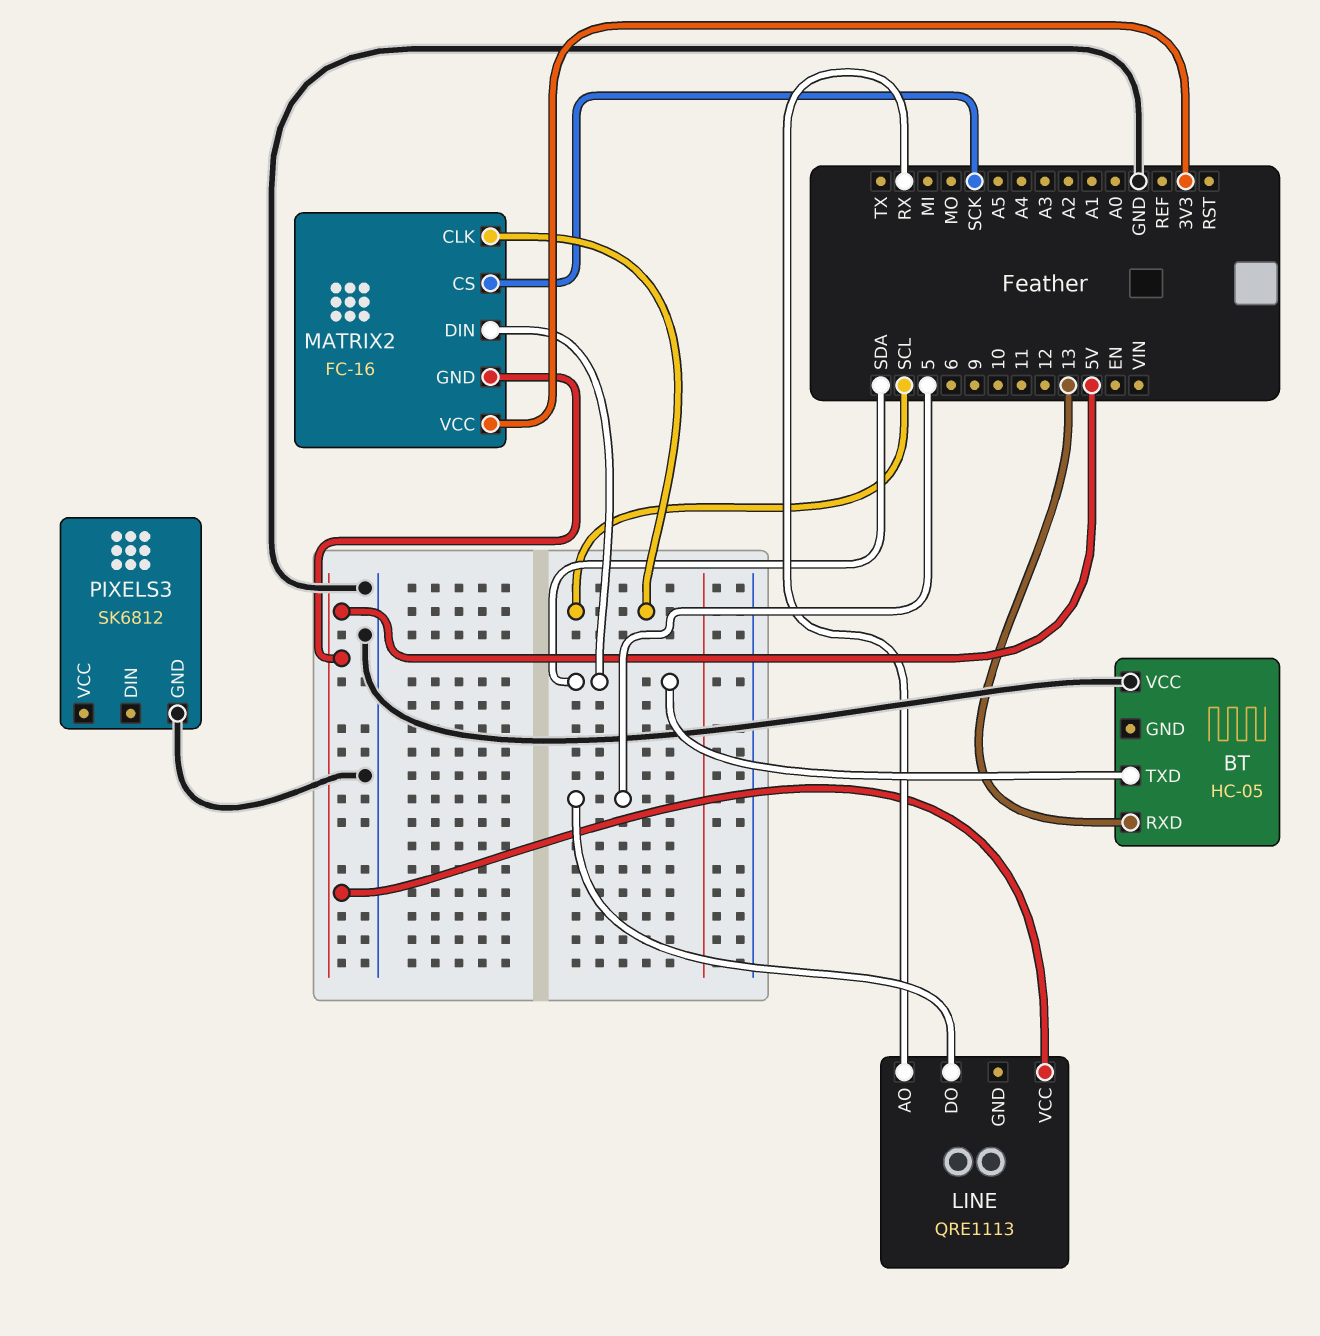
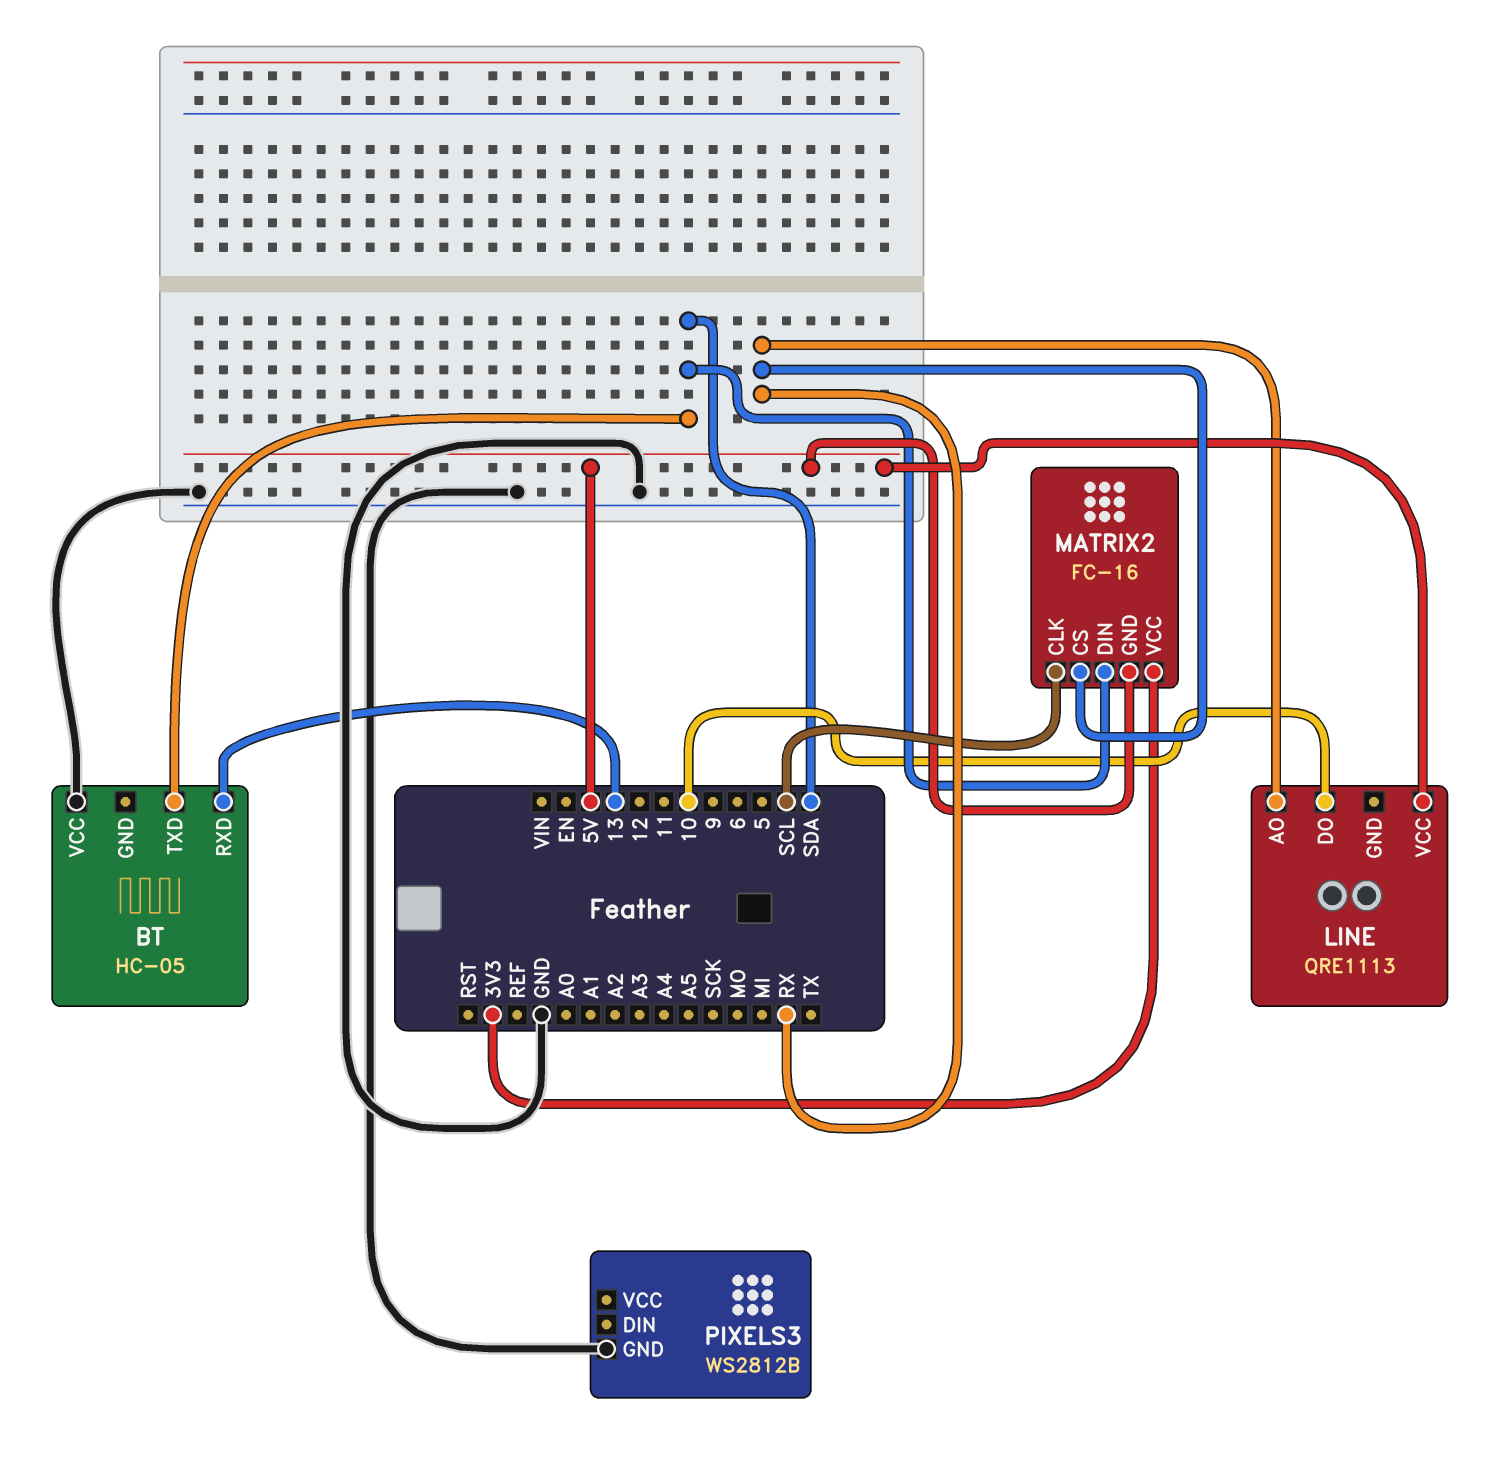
LINE pin DO: 5 -> 10
MATRIX2 pin CS: SCK -> RX
PIXELS3: SK6812 -> WS2812B

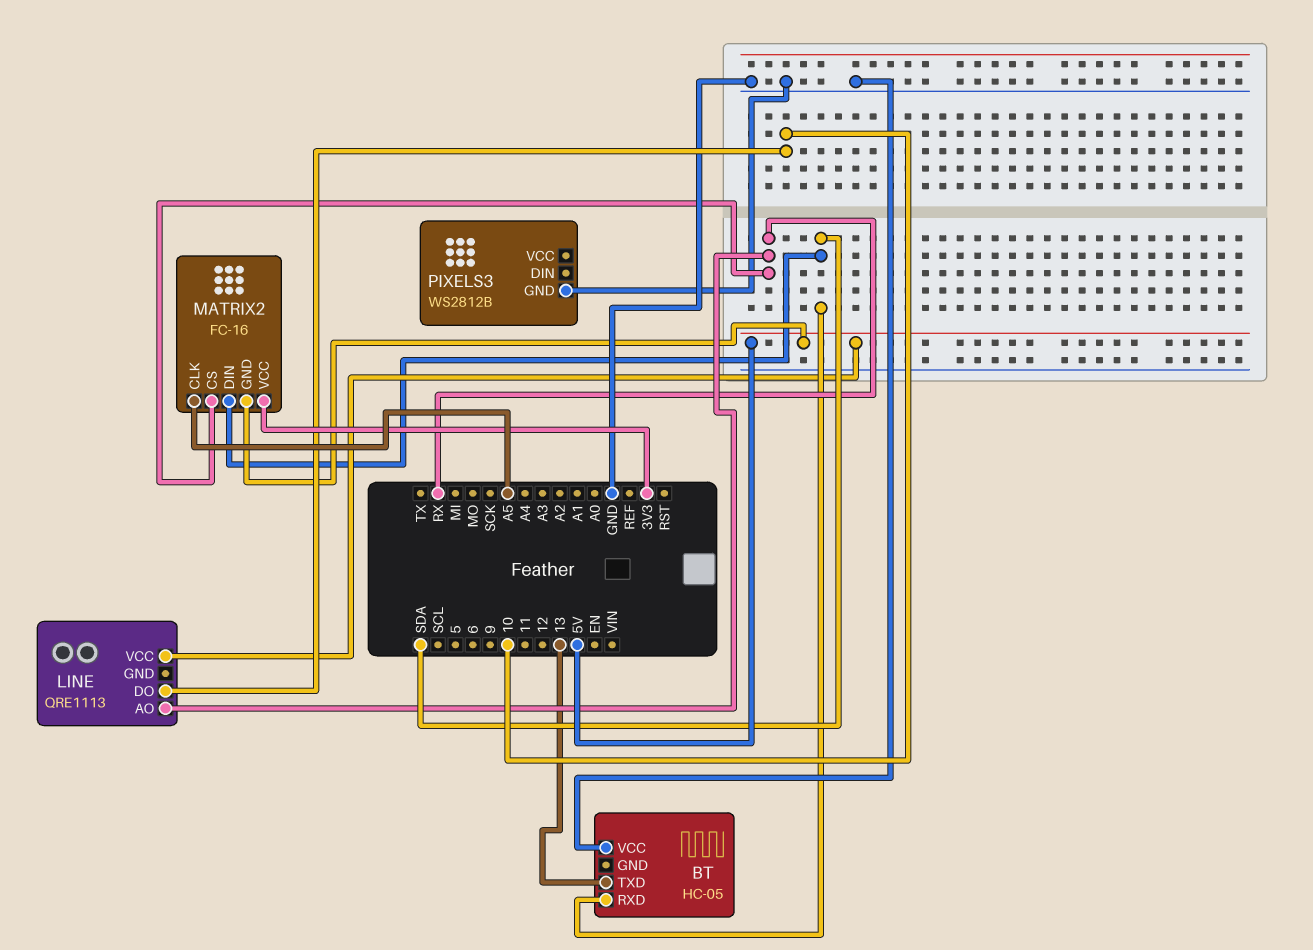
BT pin RXD: 13 -> SDA
BT pin TXD: SDA -> 13
MATRIX2 pin CLK: SCL -> A5

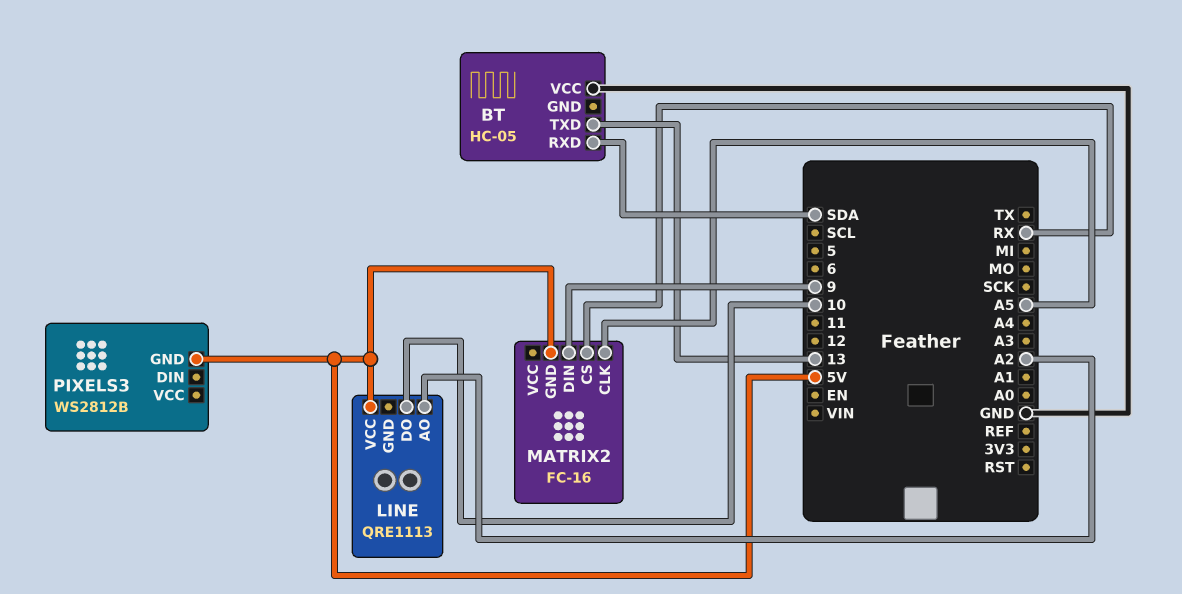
LINE pin AO: RX -> A2
MATRIX2 pin DIN: SDA -> 9
MATRIX2 pin VCC: 3V3 -> none
PIXELS3 pin GND: GND -> 5V

